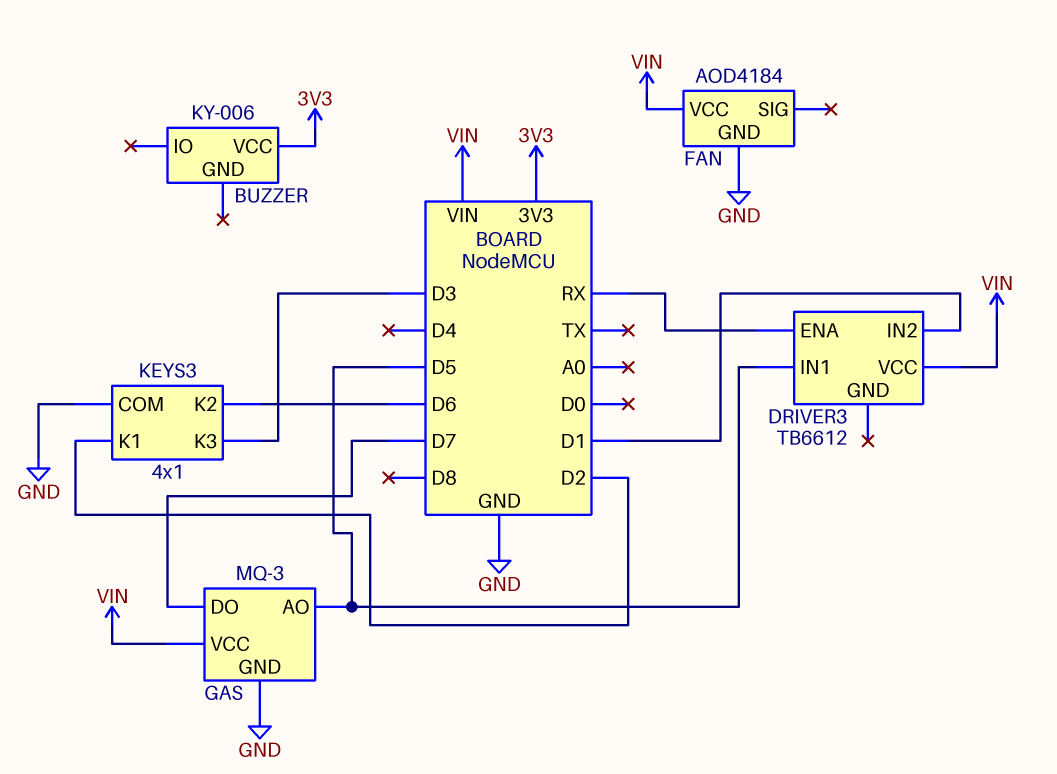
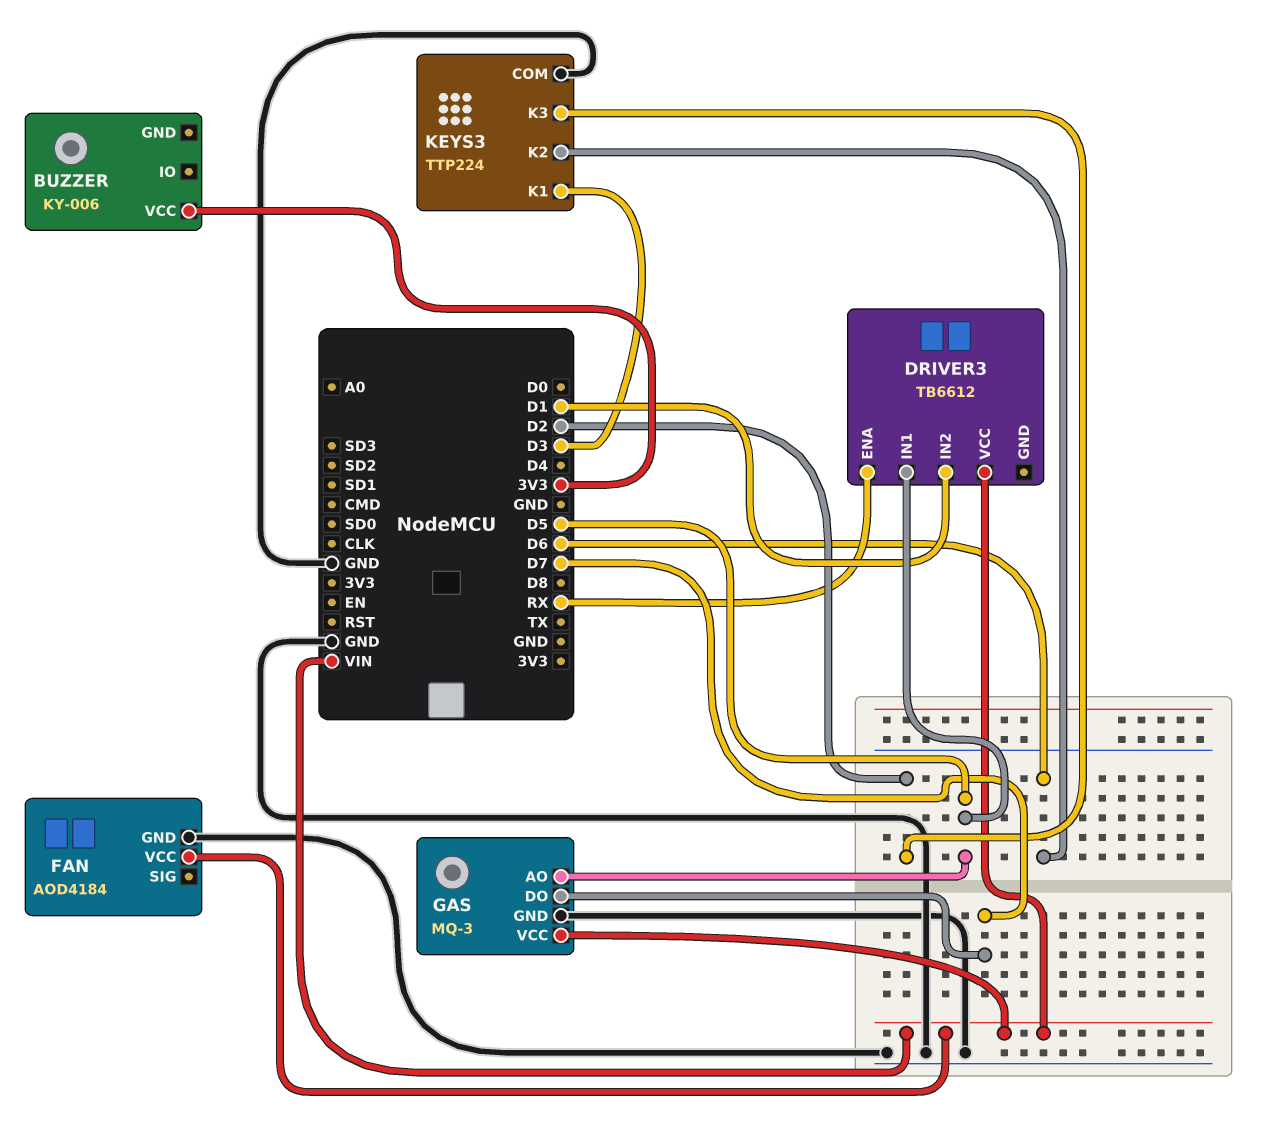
KEYS3: 4x1 -> TTP224
KEYS3 pin K1: D2 -> D3
KEYS3 pin K3: D3 -> D2

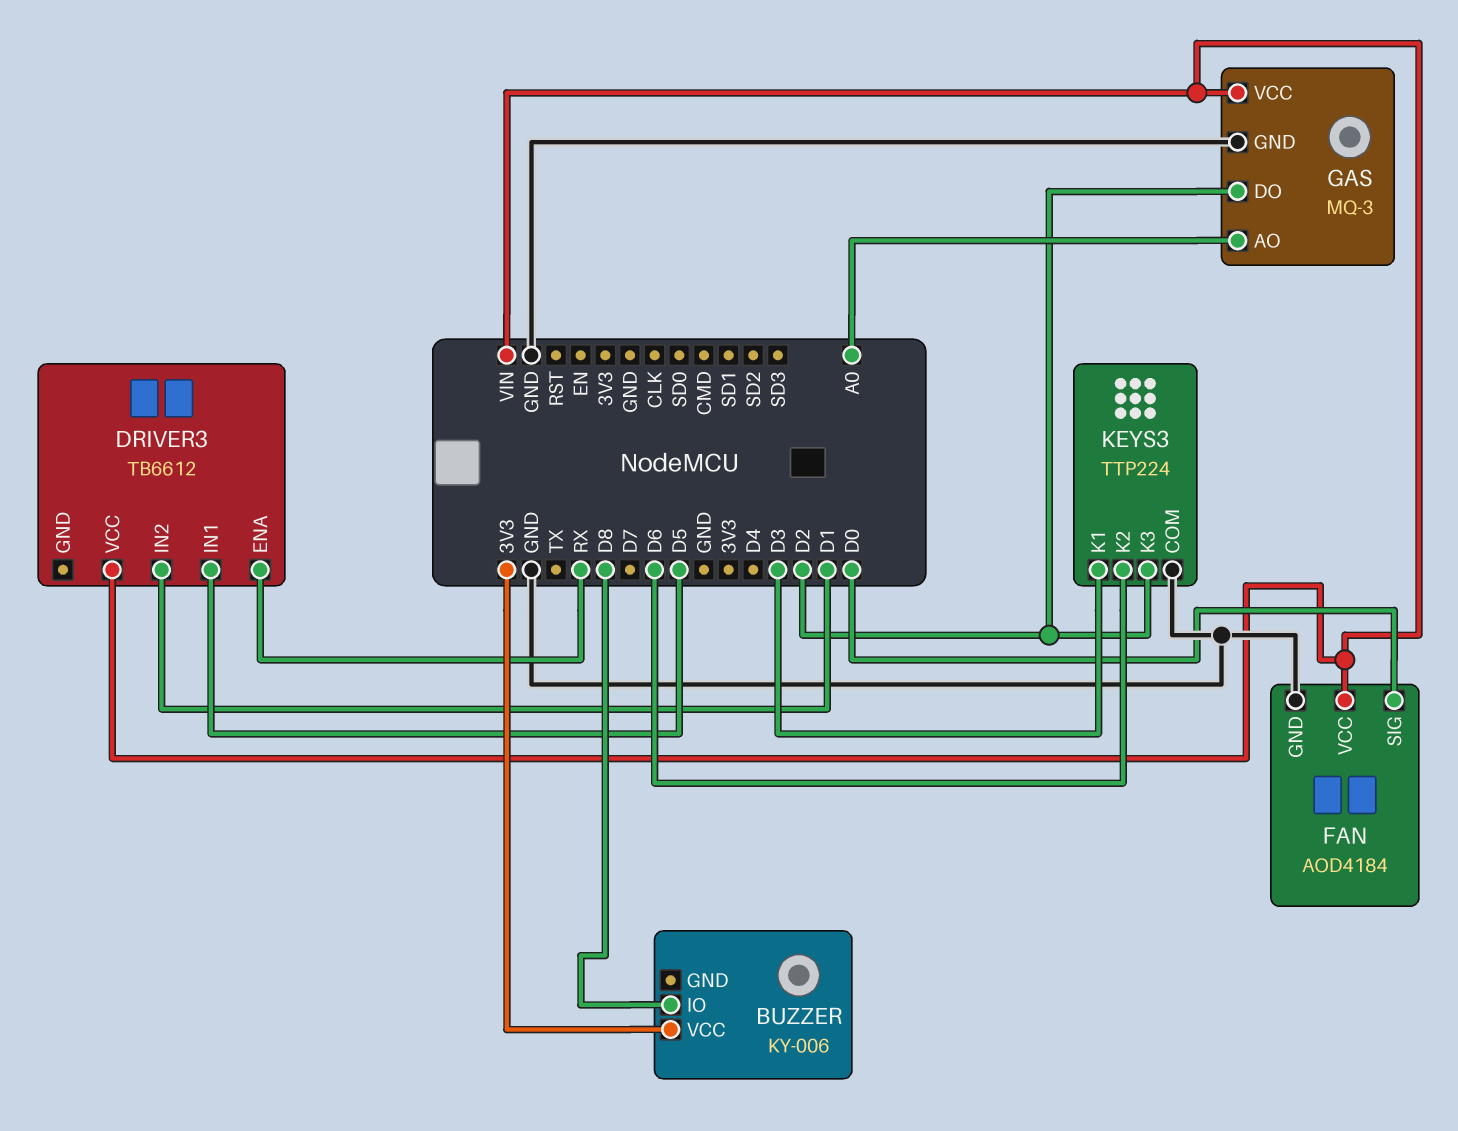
BUZZER pin IO: none -> D8
FAN pin SIG: none -> D0
GAS pin AO: D5 -> A0
GAS pin DO: D7 -> D2

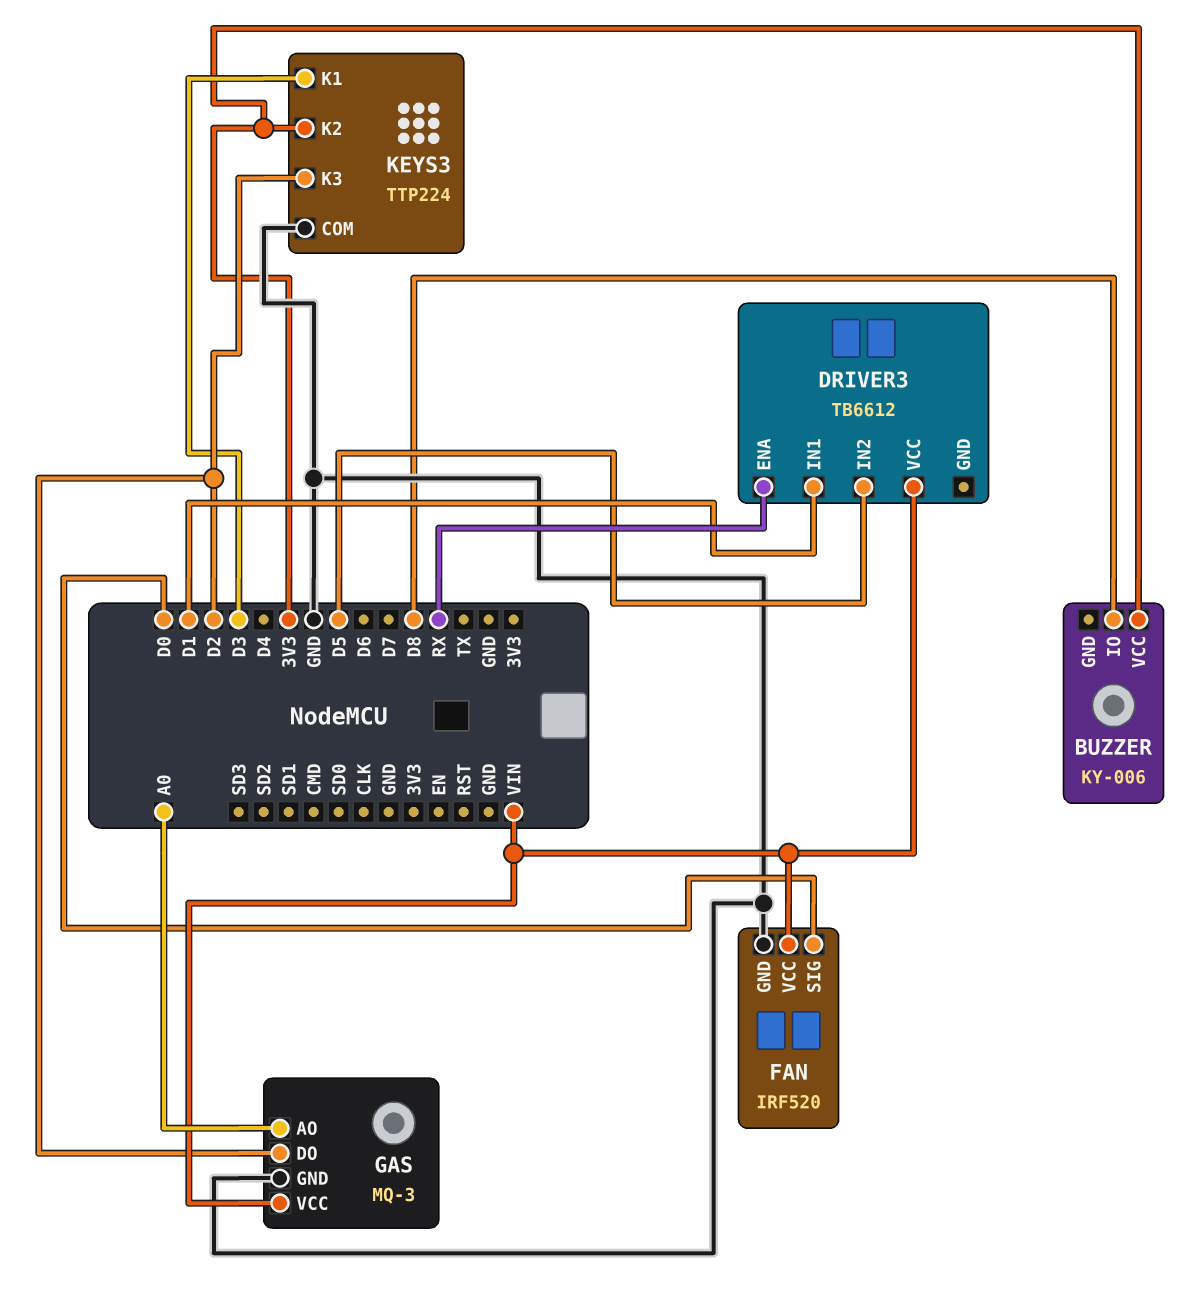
DRIVER3 pin IN1: D5 -> D1
DRIVER3 pin IN2: D1 -> D5
FAN: AOD4184 -> IRF520
KEYS3 pin K2: D6 -> 3V3

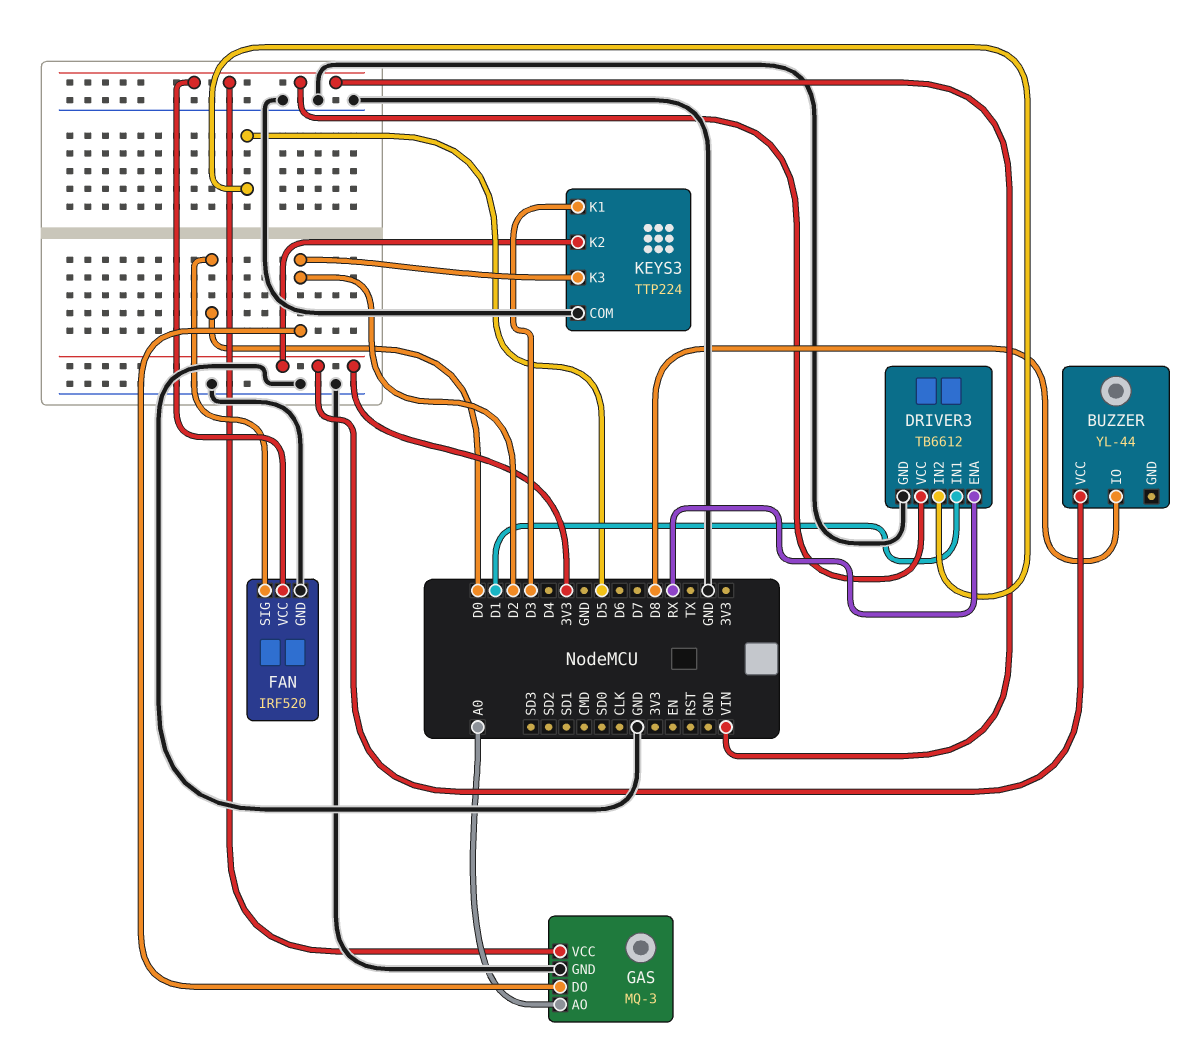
BUZZER: KY-006 -> YL-44
DRIVER3 pin GND: none -> GND

